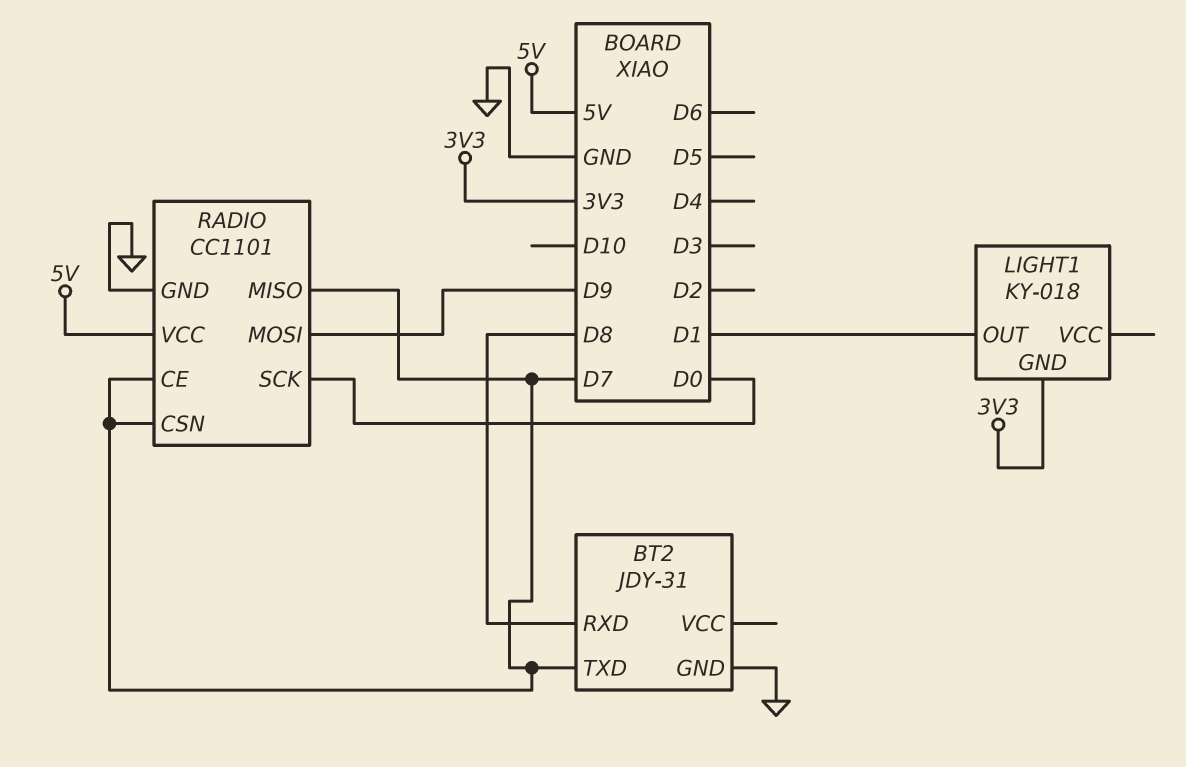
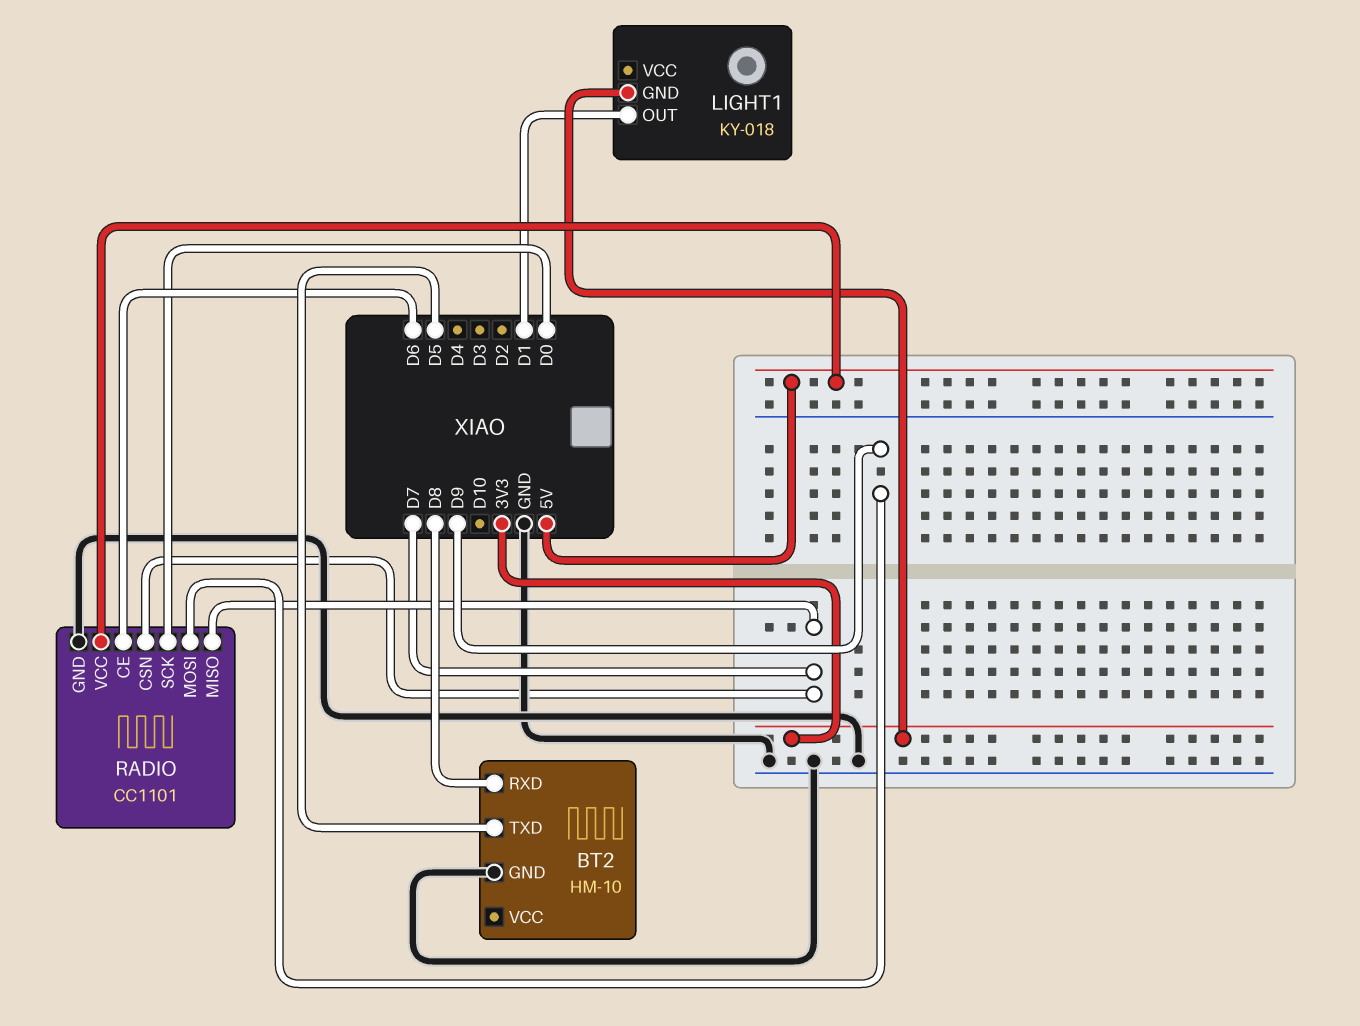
BT2: JDY-31 -> HM-10
BT2 pin TXD: D7 -> D5
RADIO pin CE: D7 -> D6

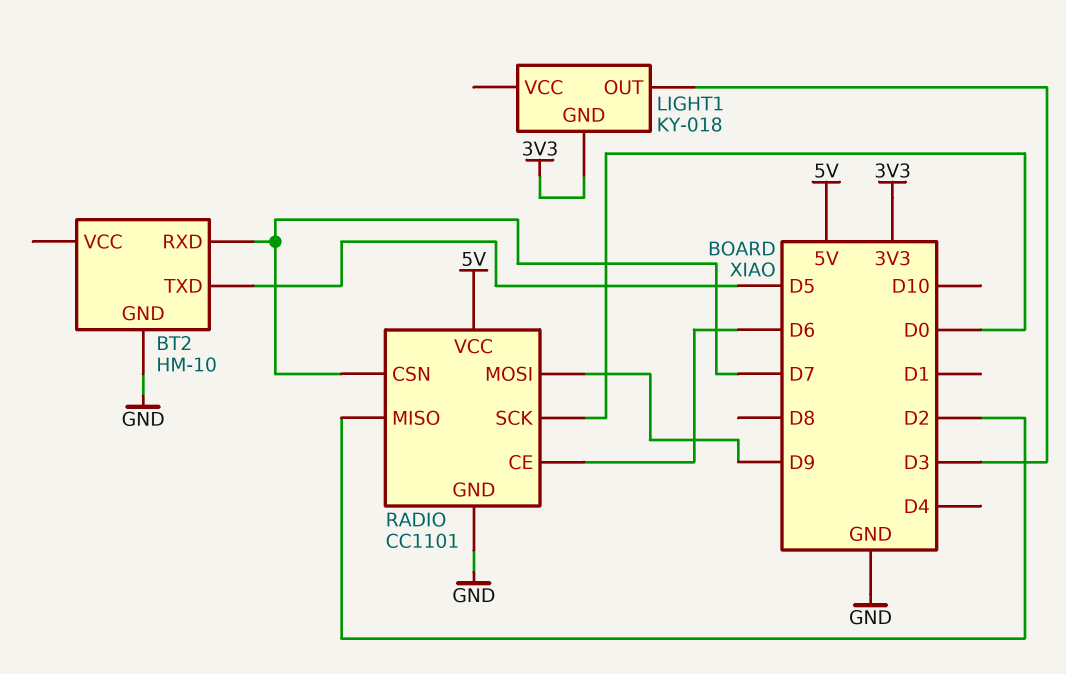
BT2 pin RXD: D8 -> D7
LIGHT1 pin OUT: D1 -> D3
RADIO pin MISO: D7 -> D2

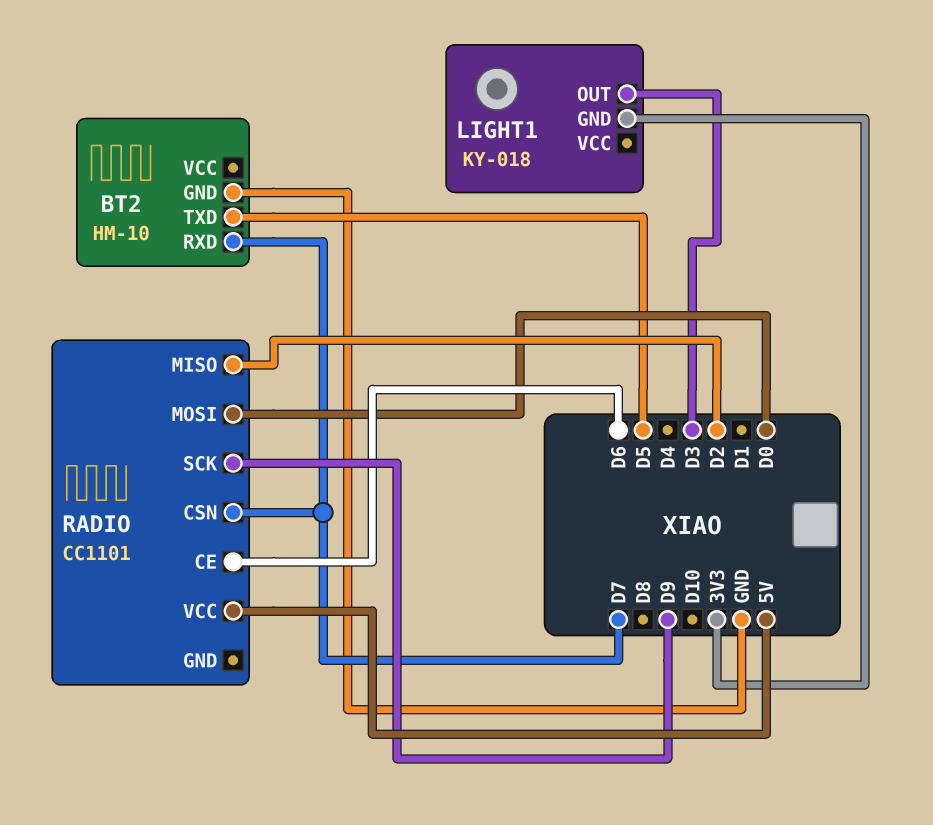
RADIO pin GND: GND -> none
RADIO pin MOSI: D9 -> D0
RADIO pin SCK: D0 -> D9

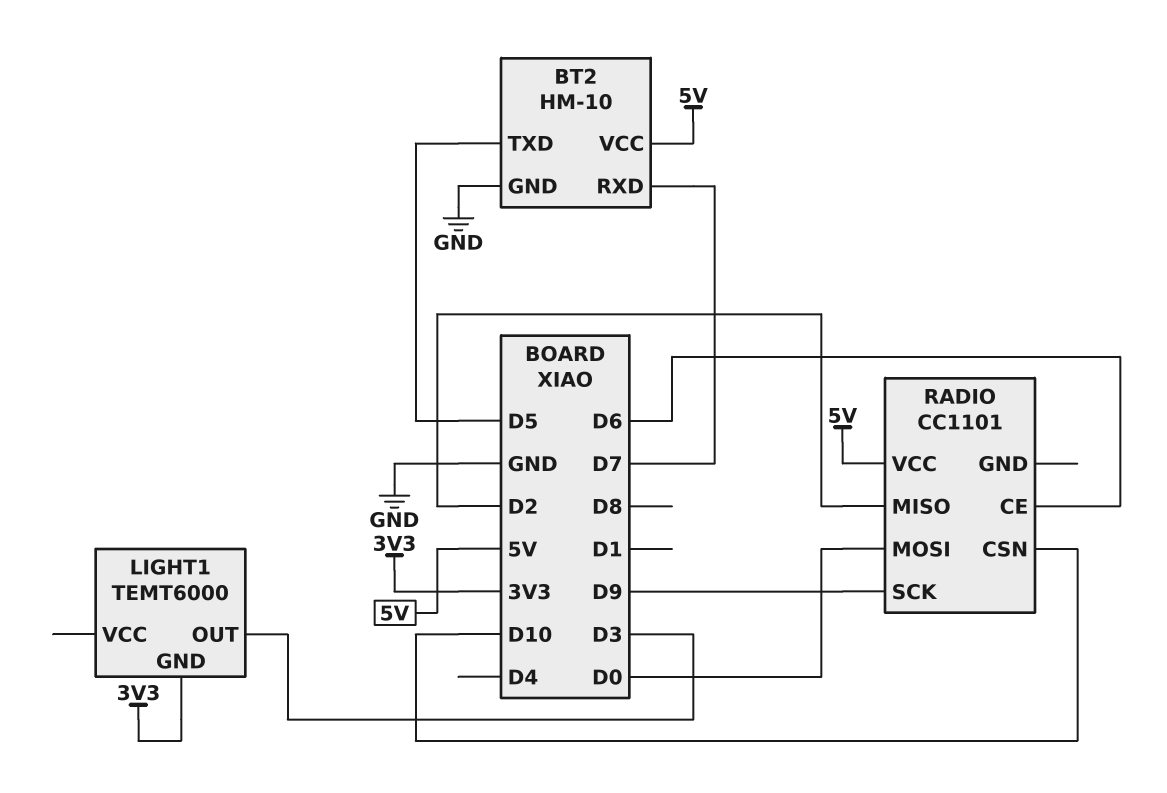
BT2 pin VCC: none -> 5V
LIGHT1: KY-018 -> TEMT6000
RADIO pin CSN: D7 -> D10

